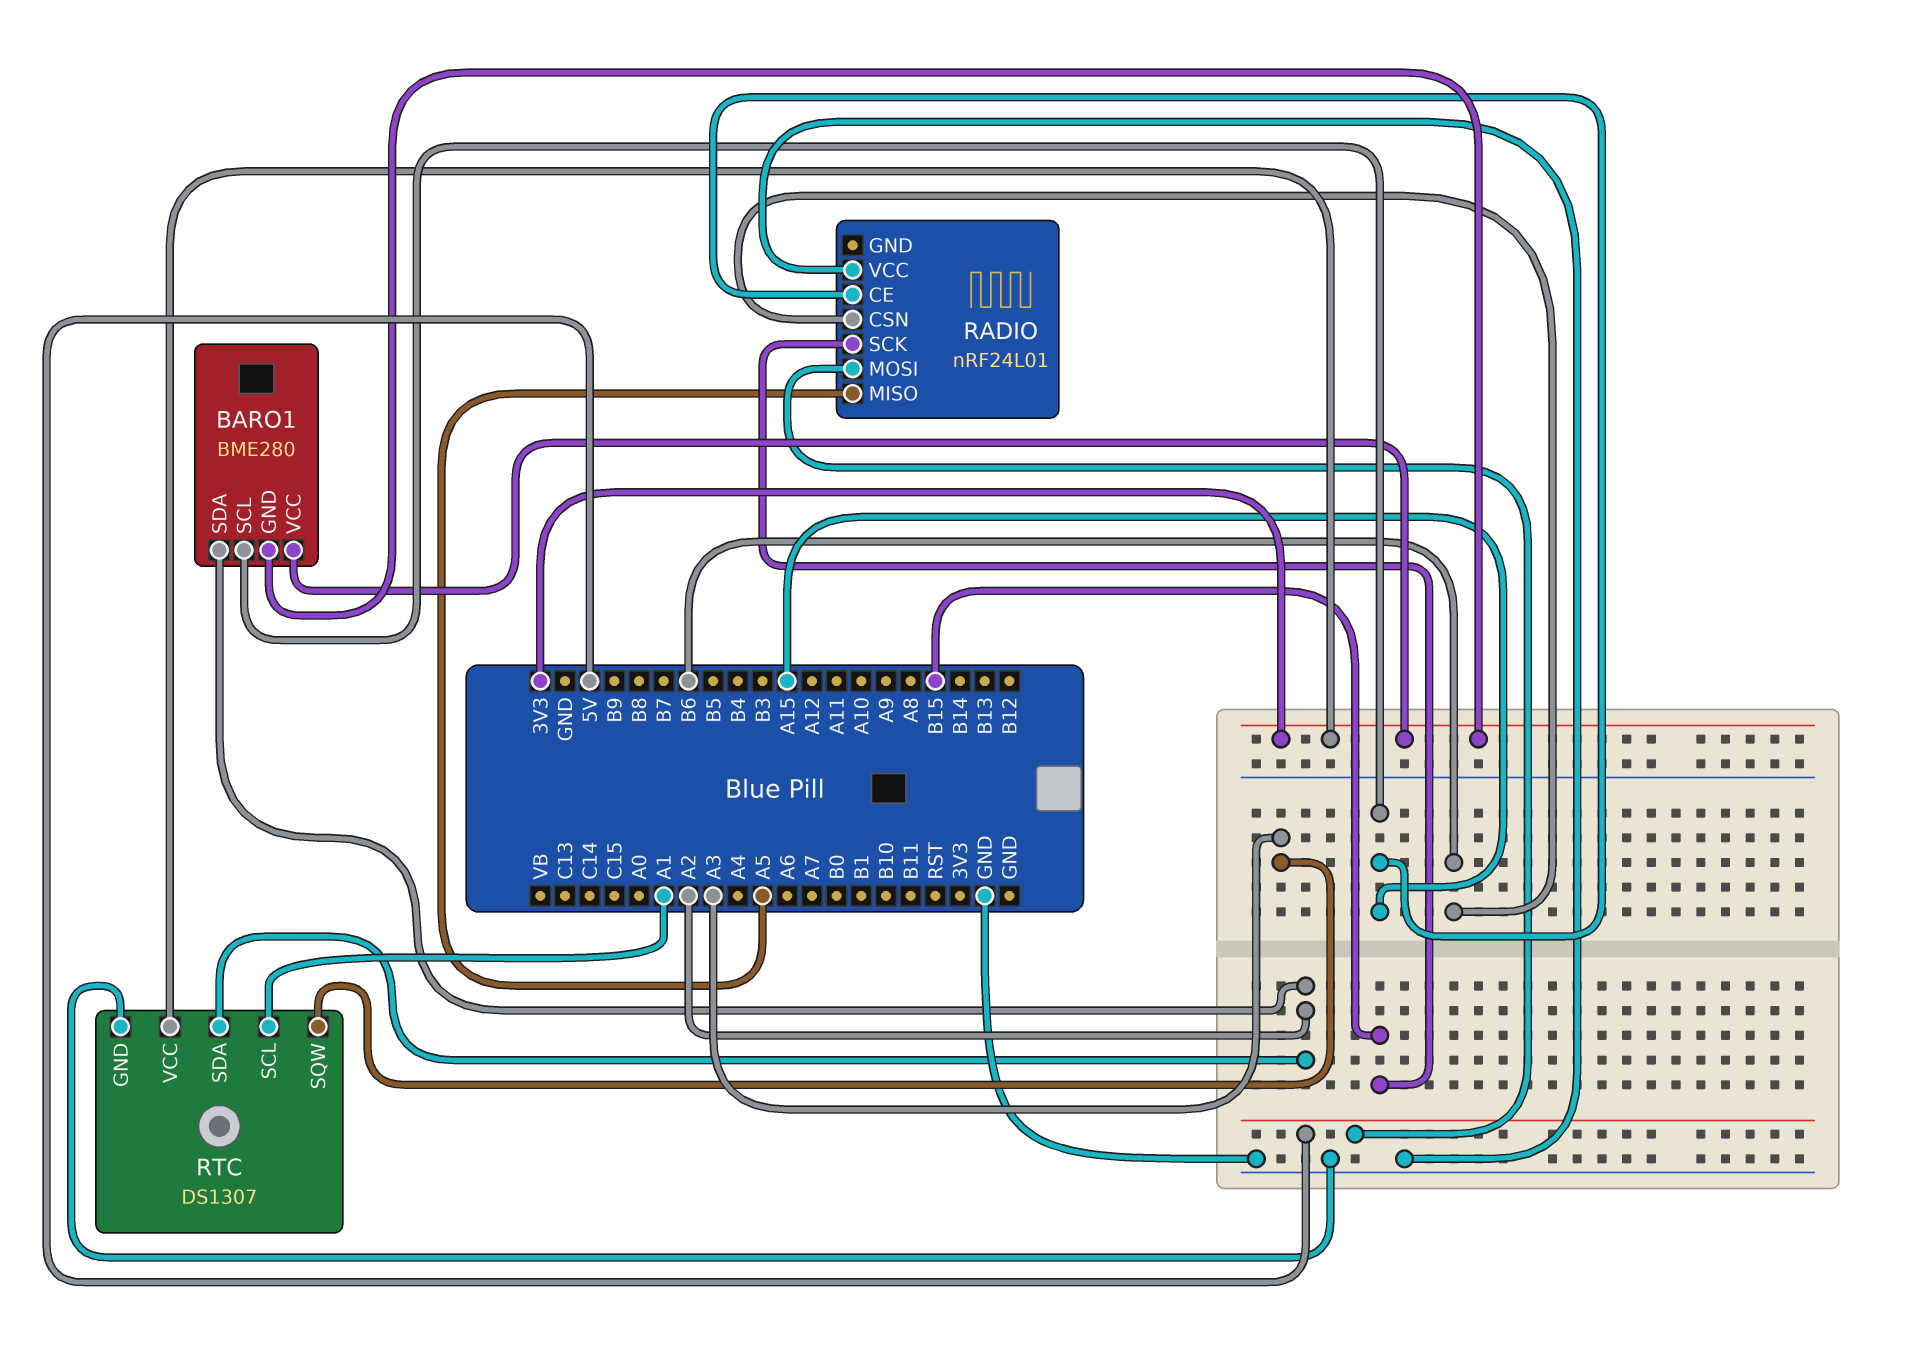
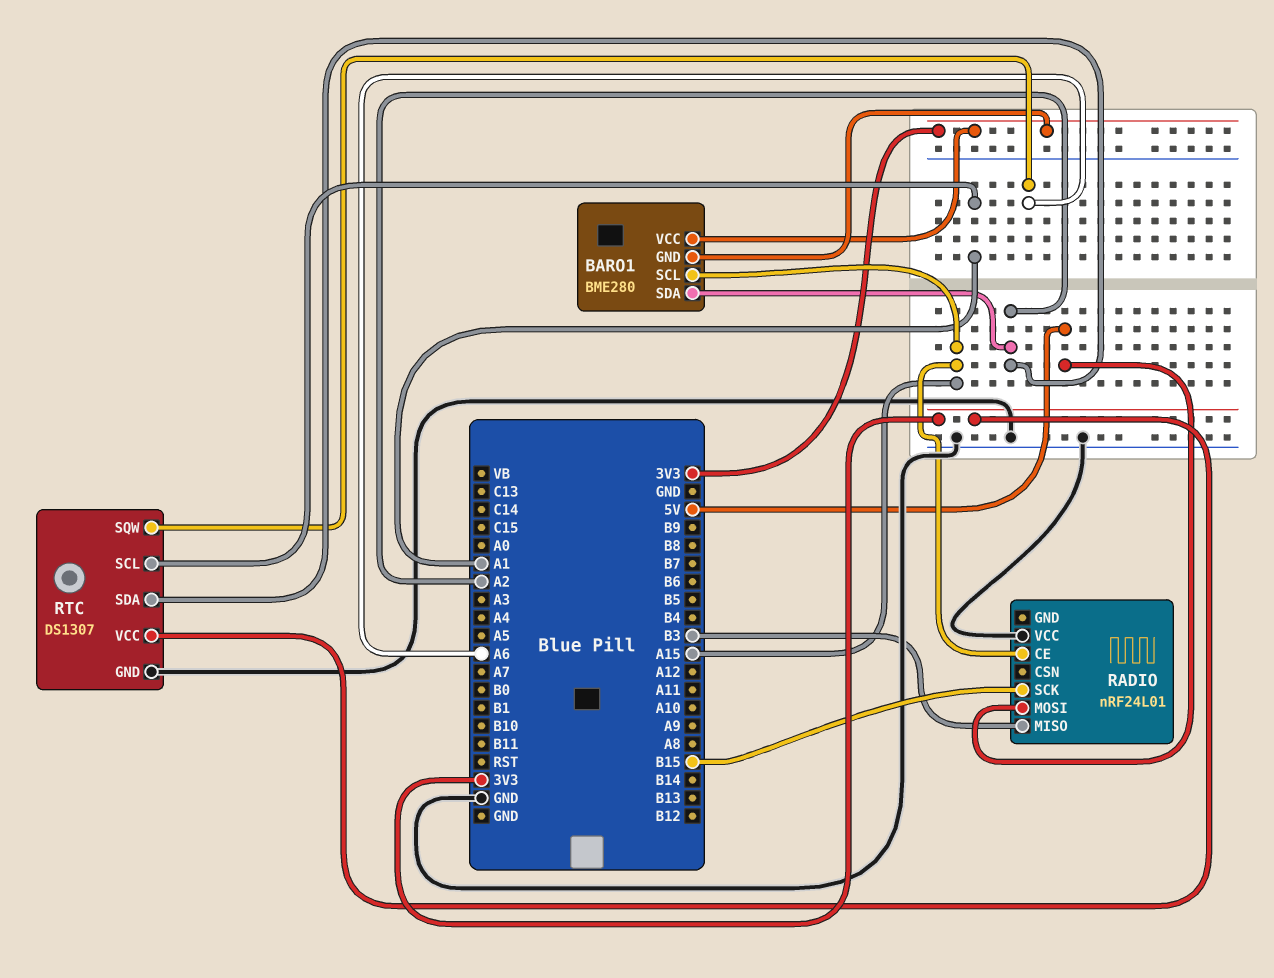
RADIO pin CSN: B6 -> none
RADIO pin MISO: A5 -> B3
RTC pin SQW: A3 -> A6

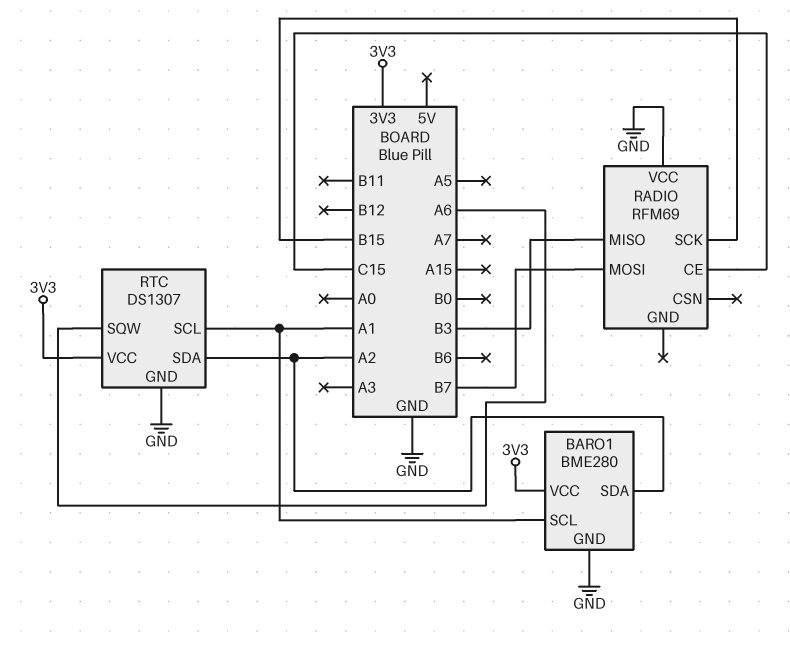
BARO1 pin GND: 3V3 -> GND
BARO1 pin SCL: A15 -> A1
RADIO: nRF24L01 -> RFM69
RADIO pin CE: A15 -> C15
RADIO pin MOSI: 5V -> B7

